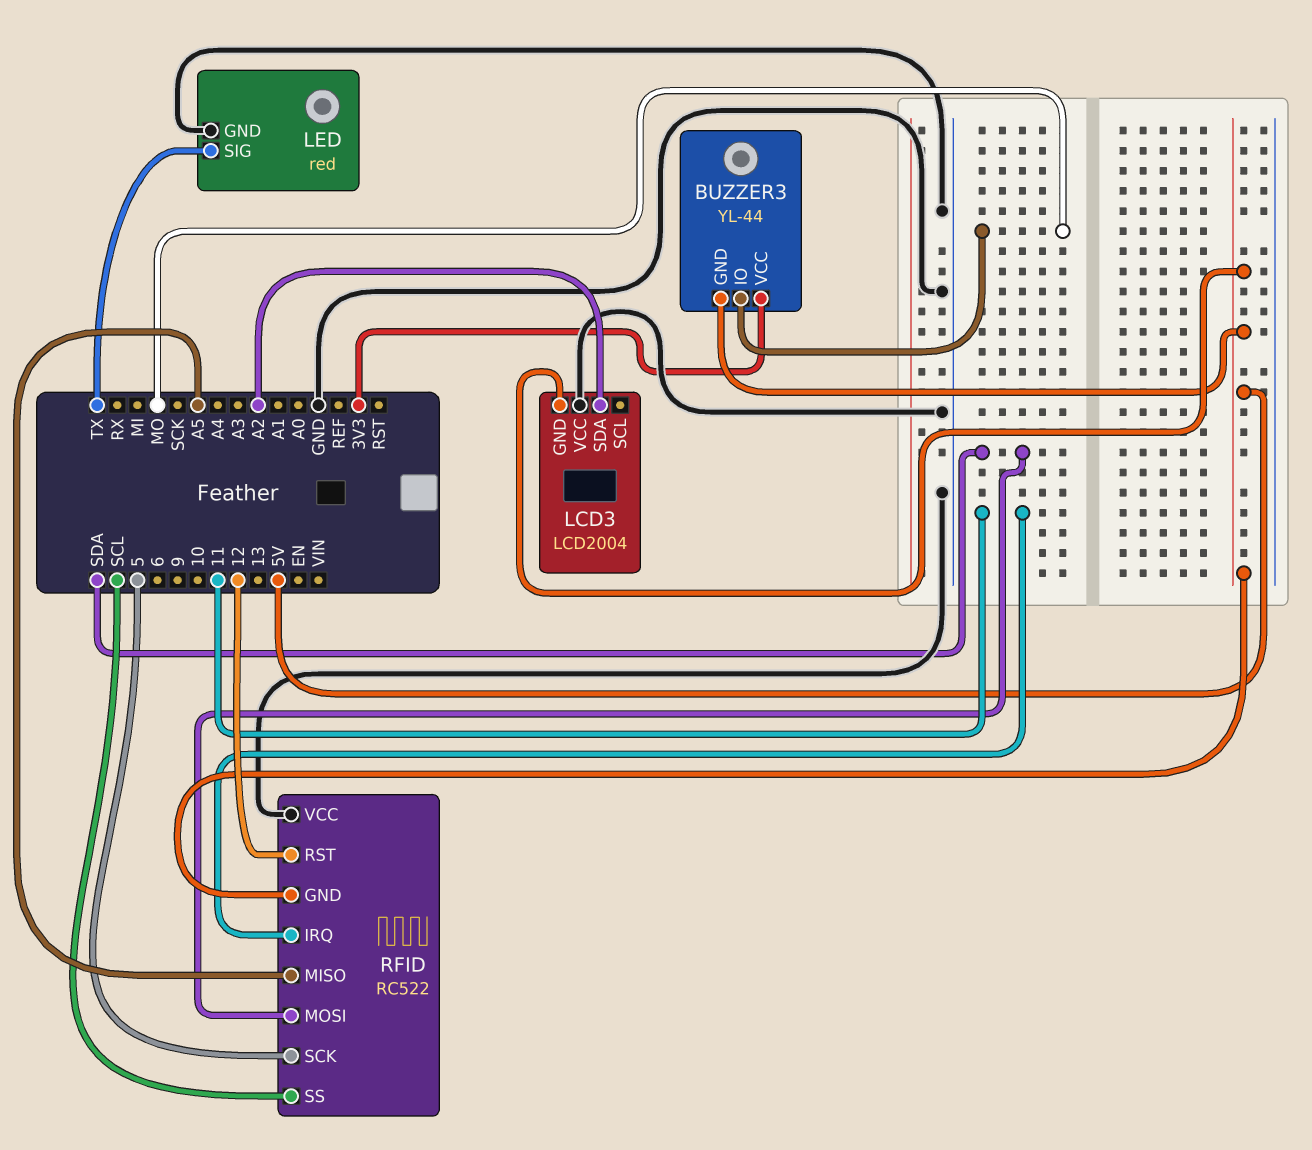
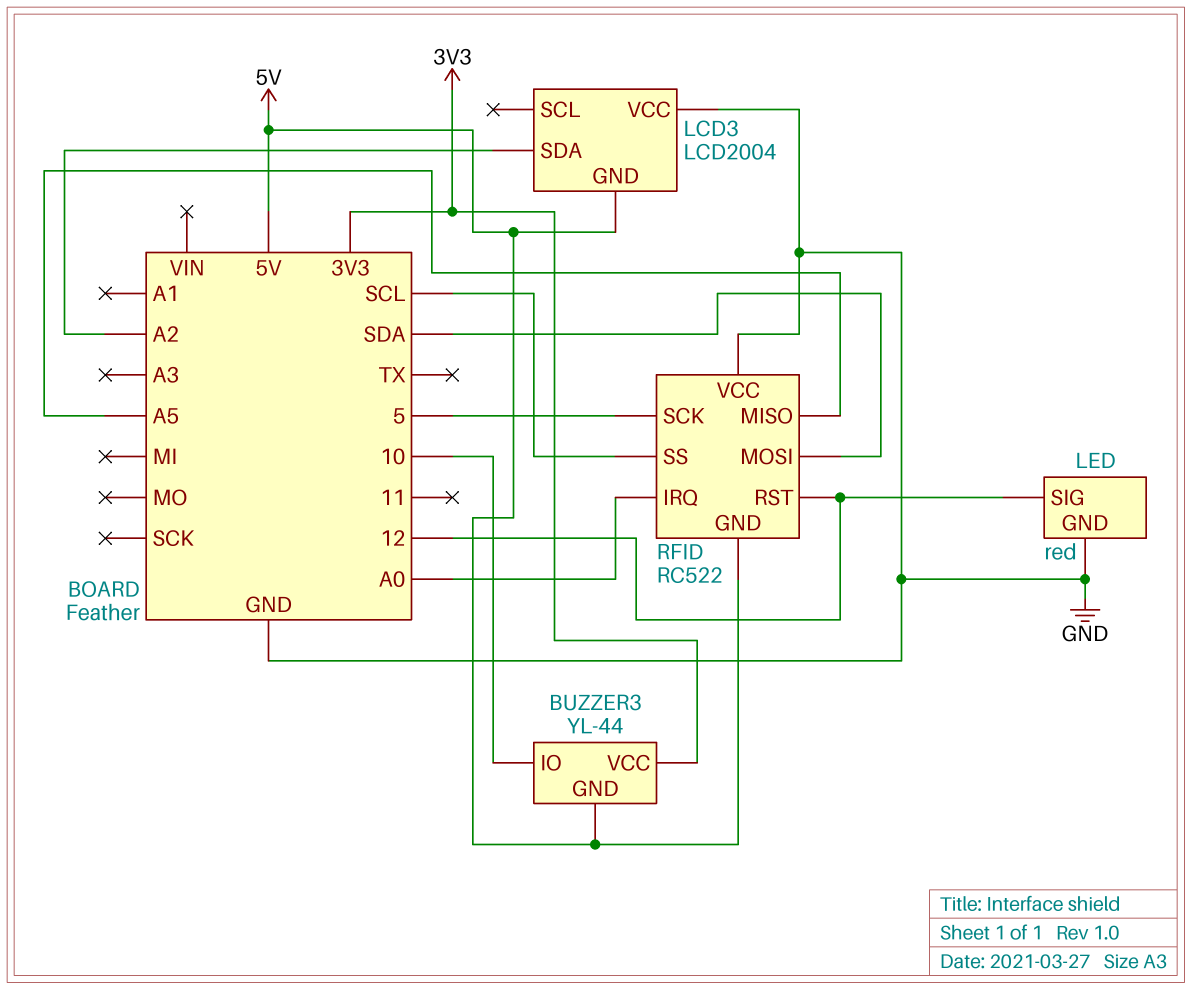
BUZZER3 pin IO: MO -> 10
LED pin SIG: TX -> 12
RFID pin IRQ: 11 -> A0

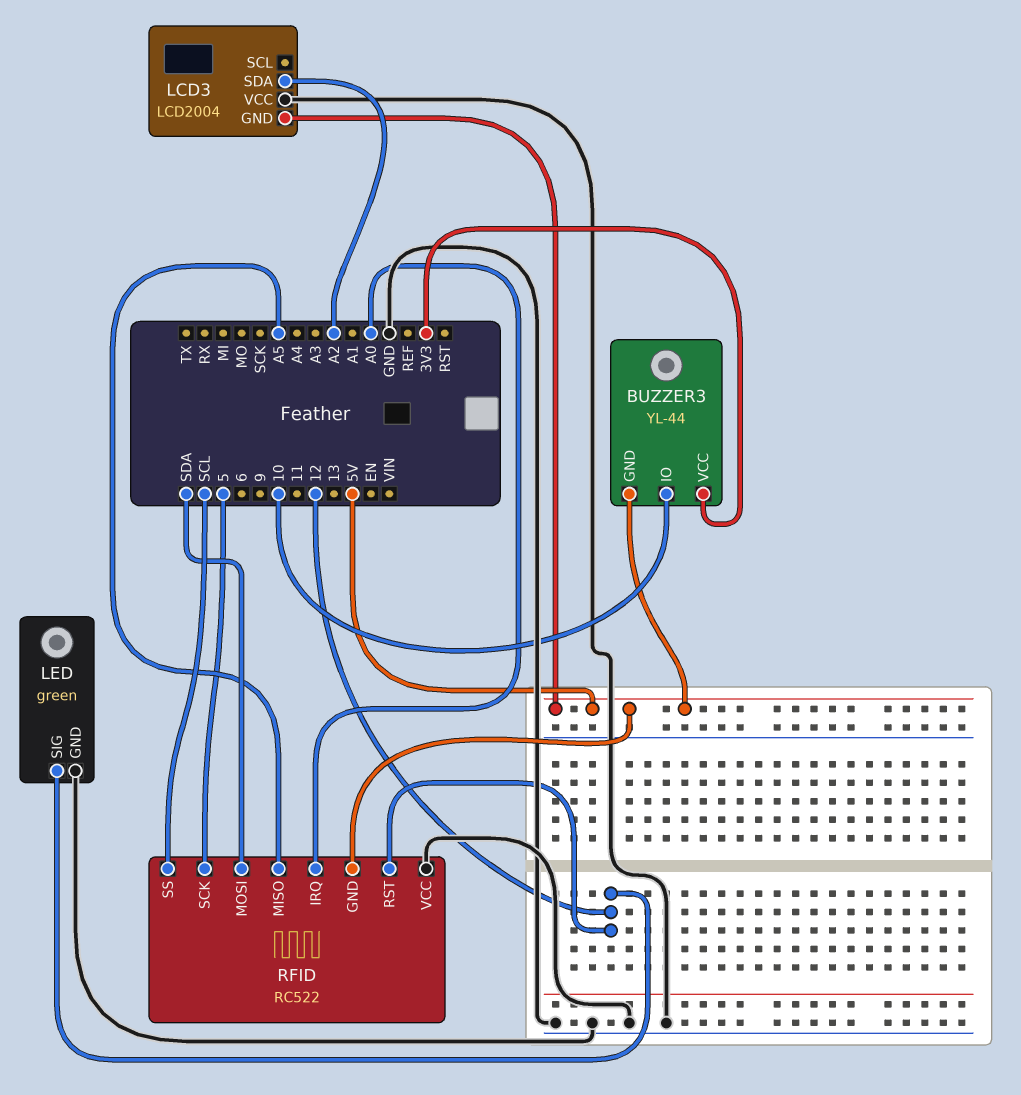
LED: red -> green

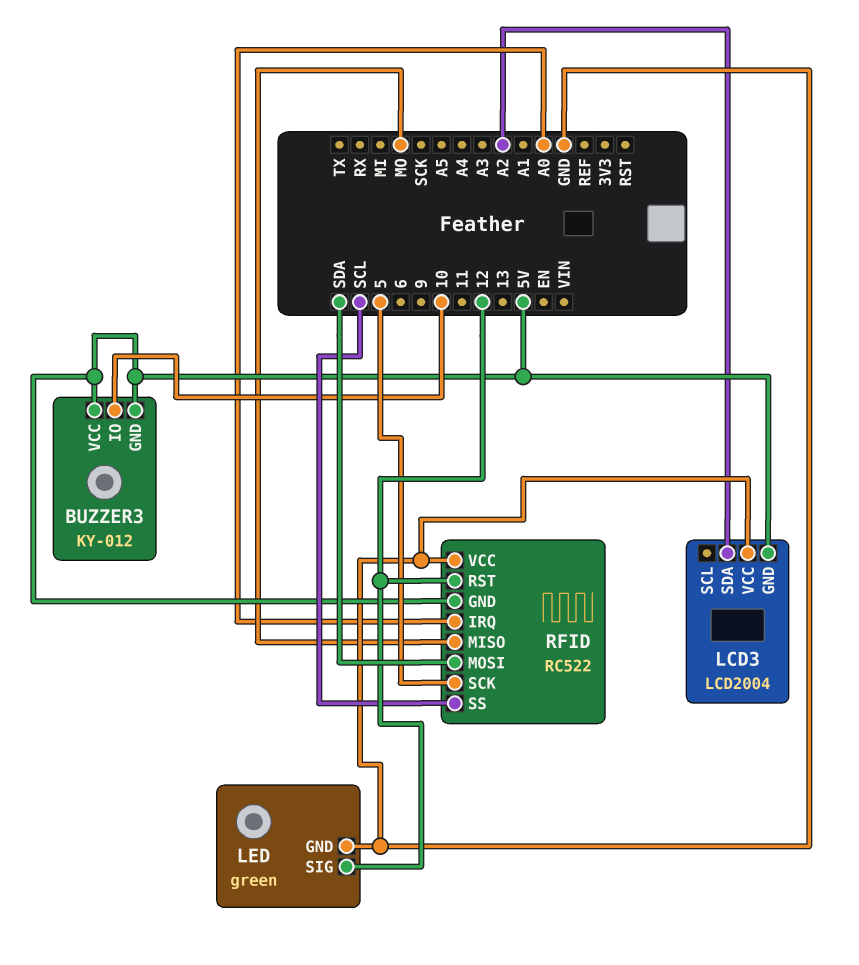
BUZZER3: YL-44 -> KY-012
BUZZER3 pin VCC: 3V3 -> 5V
RFID pin MISO: A5 -> MO

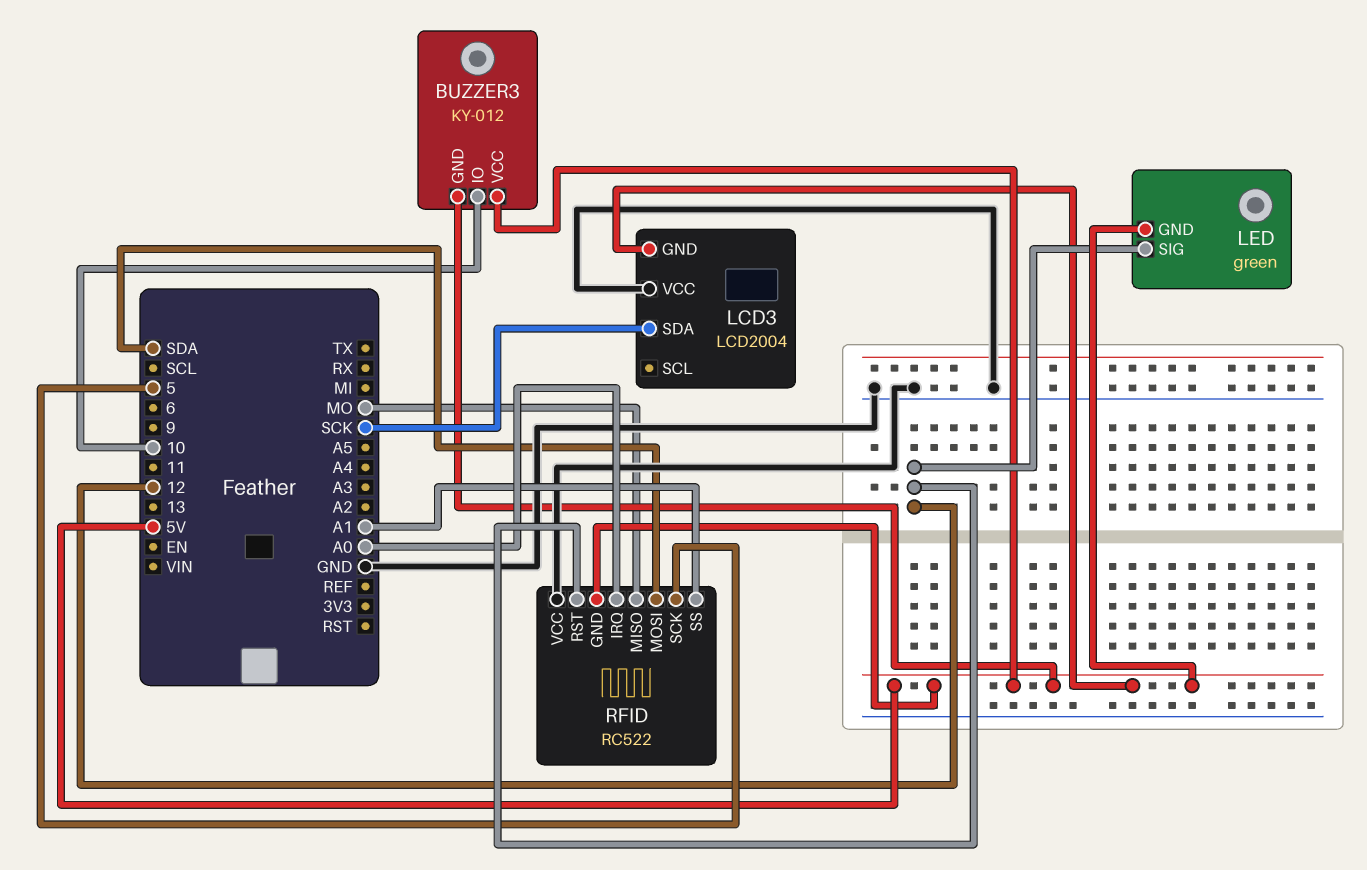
LCD3 pin SDA: A2 -> SCK
LED pin GND: GND -> 5V
RFID pin SS: SCL -> A1

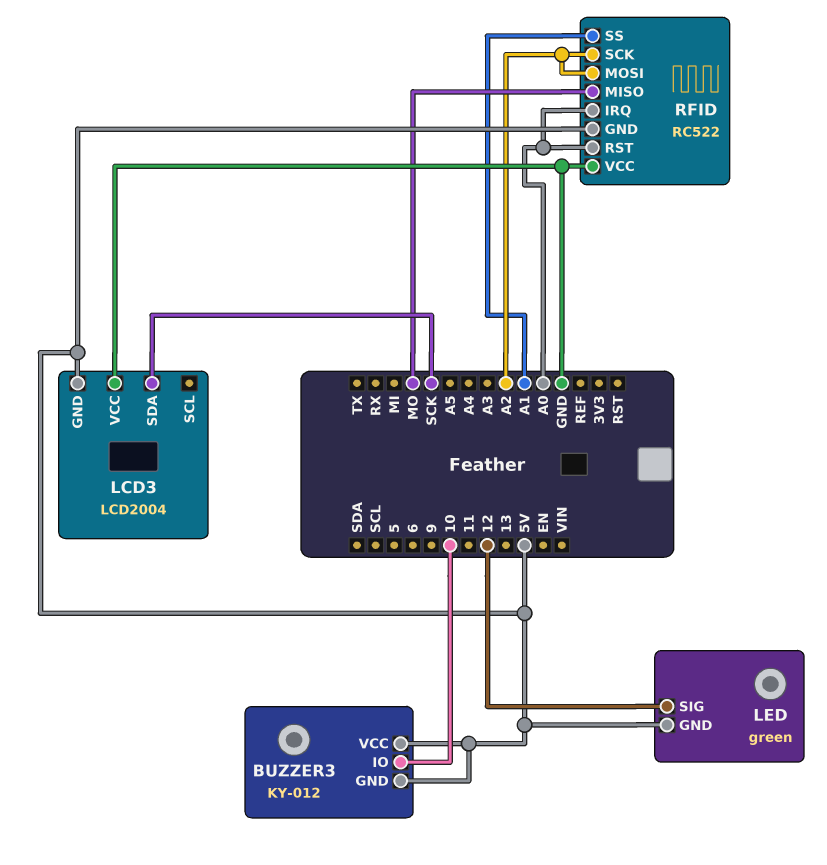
RFID pin MOSI: SDA -> A2
RFID pin RST: 12 -> A0
RFID pin SCK: 5 -> A2

